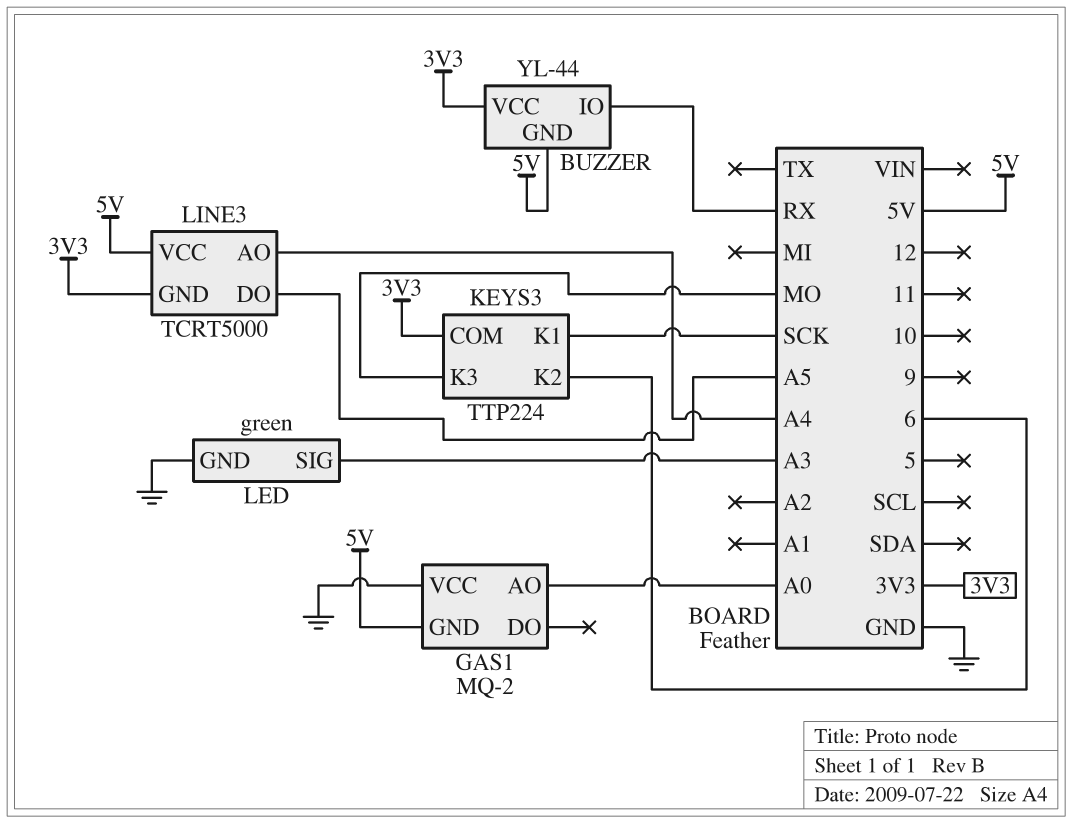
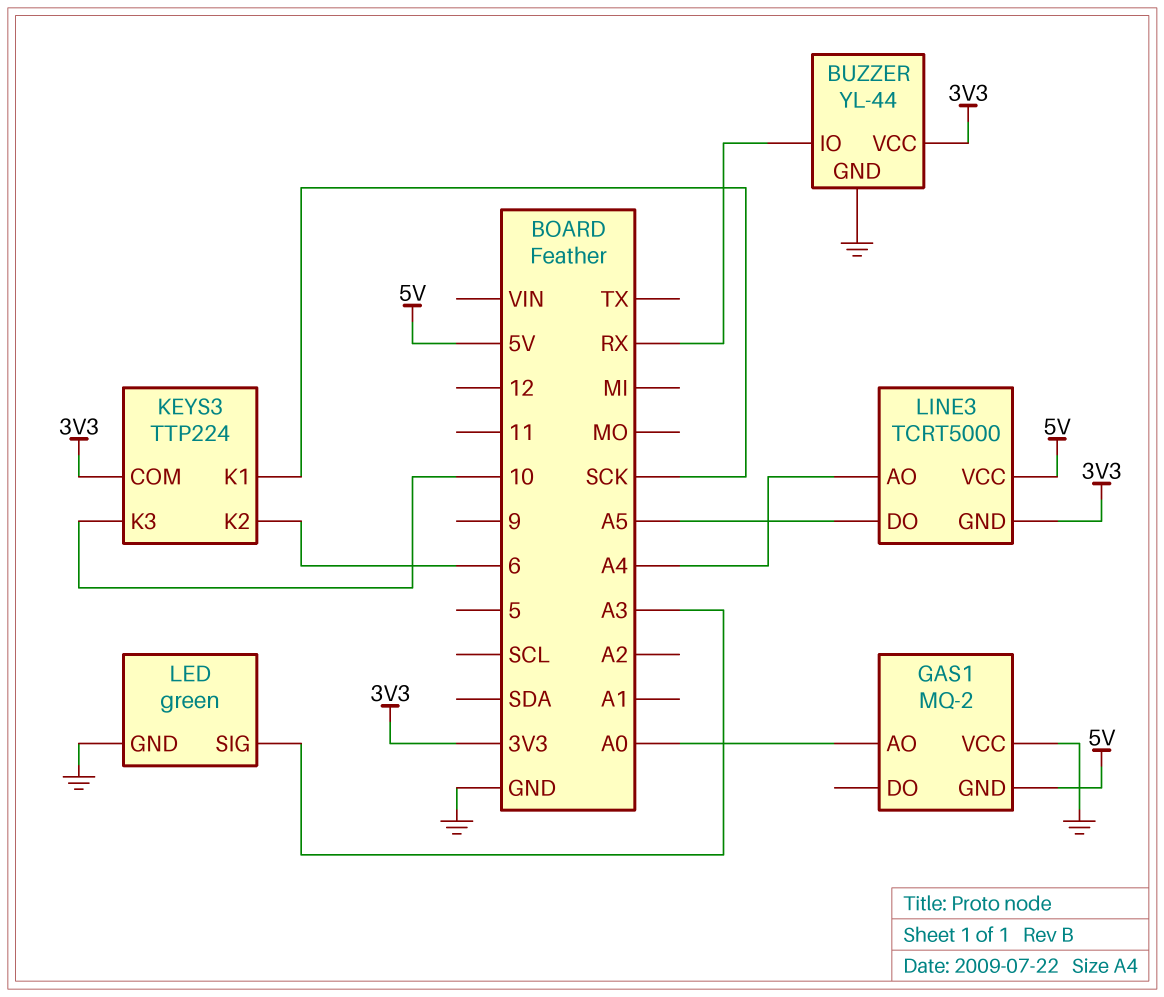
BUZZER pin GND: 5V -> GND
KEYS3 pin K3: MO -> 10

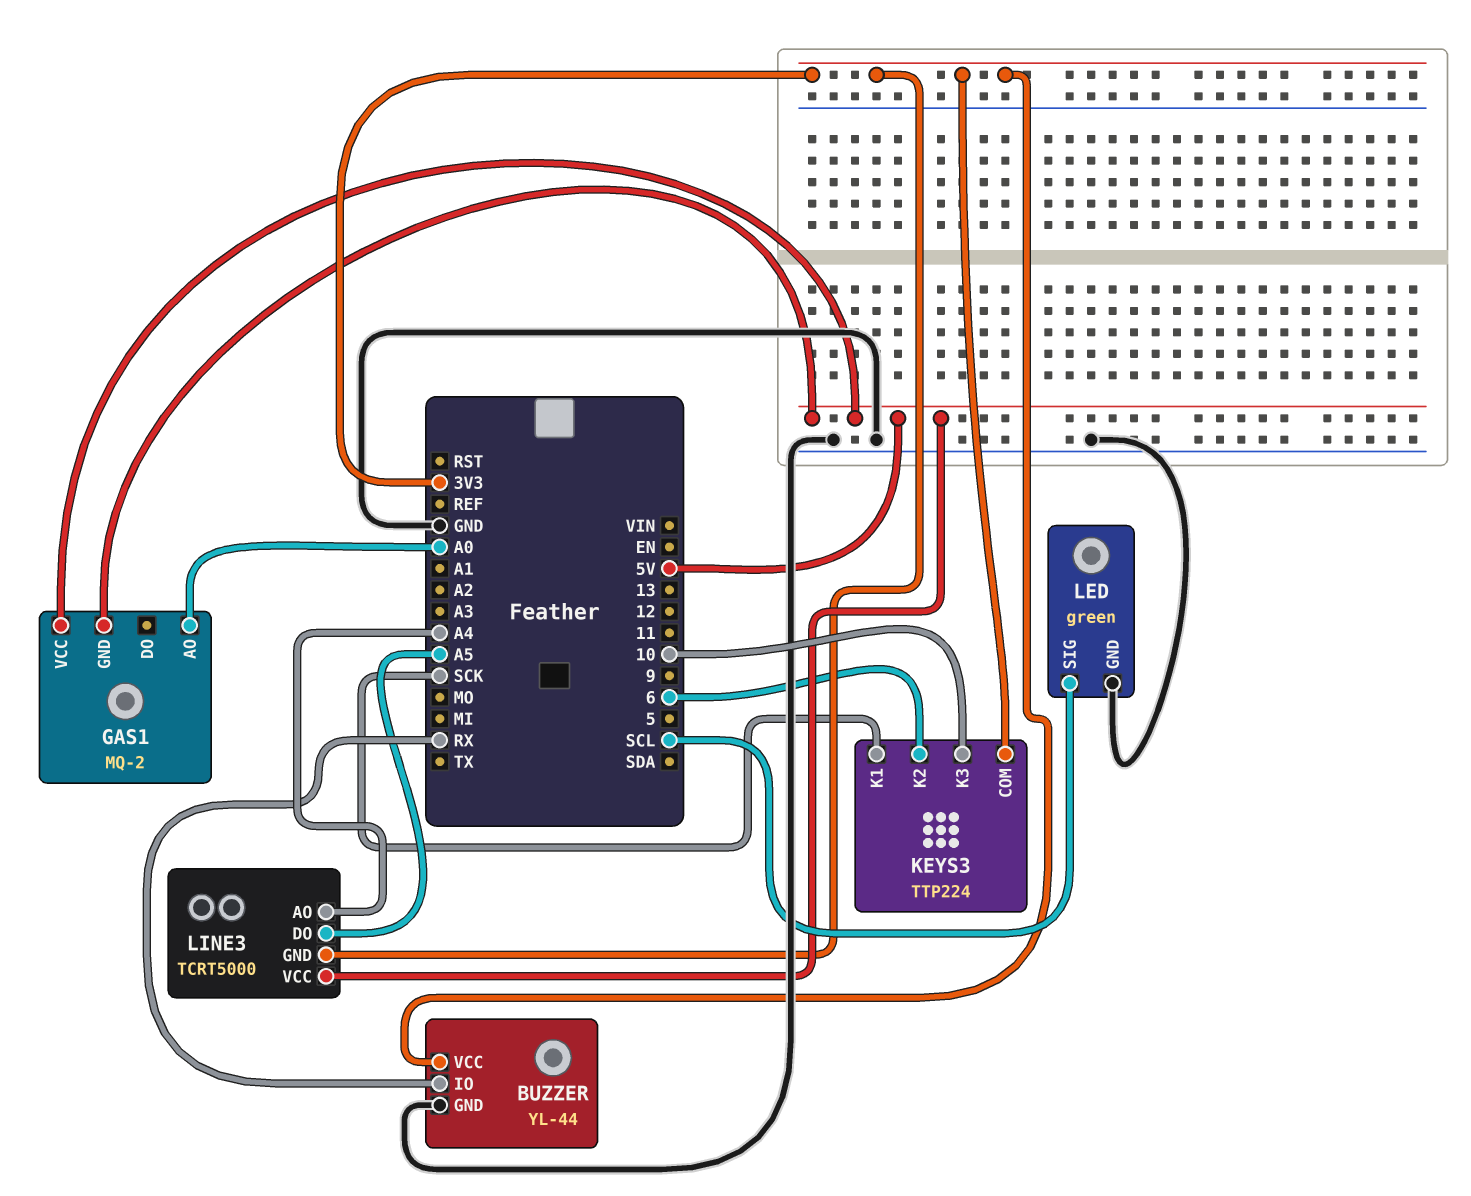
GAS1 pin VCC: GND -> 5V
LED pin SIG: A3 -> SCL

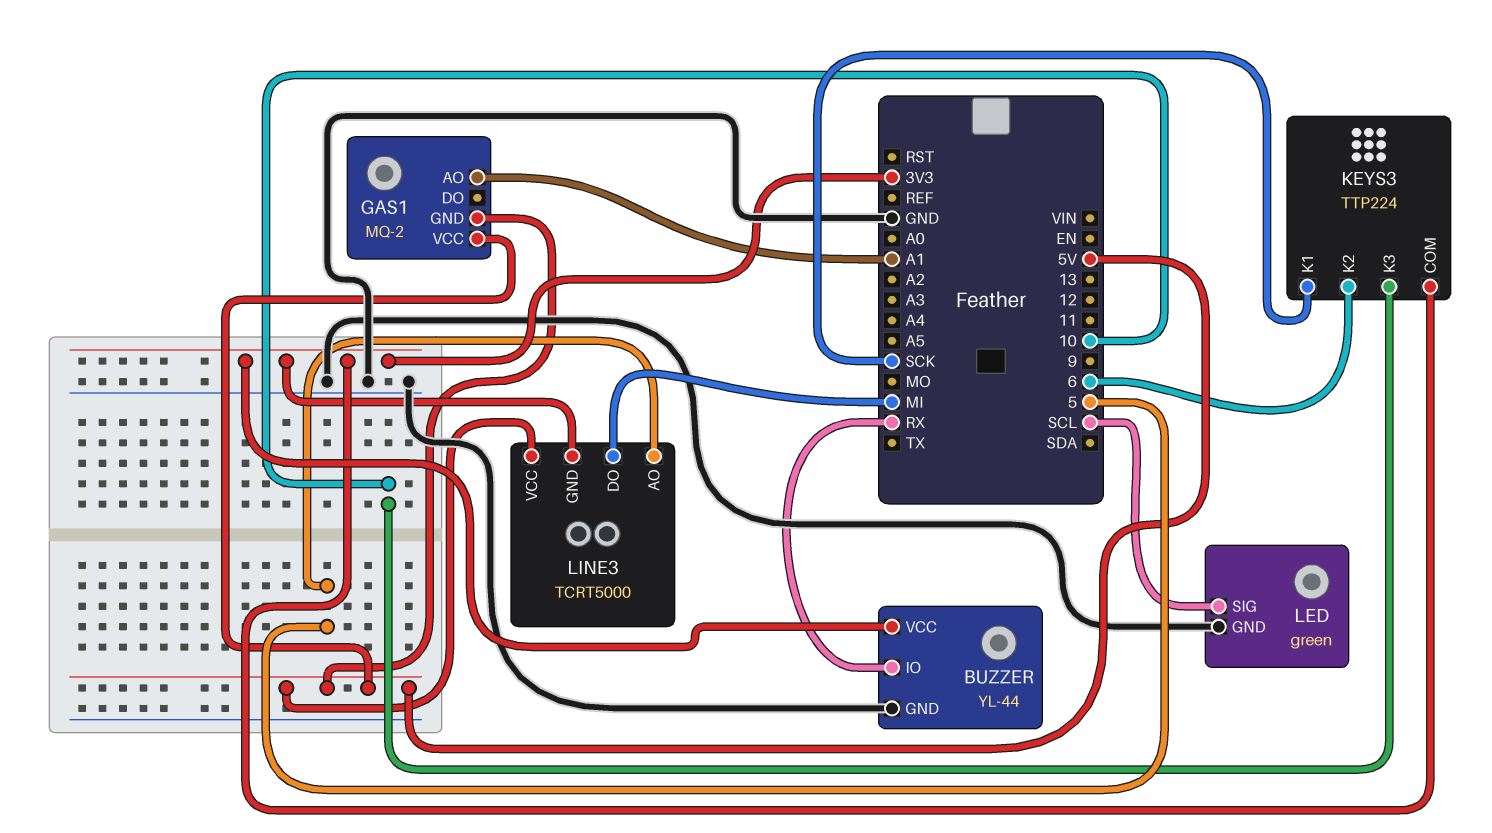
GAS1 pin AO: A0 -> A1
LINE3 pin AO: A4 -> 5
LINE3 pin DO: A5 -> MI

